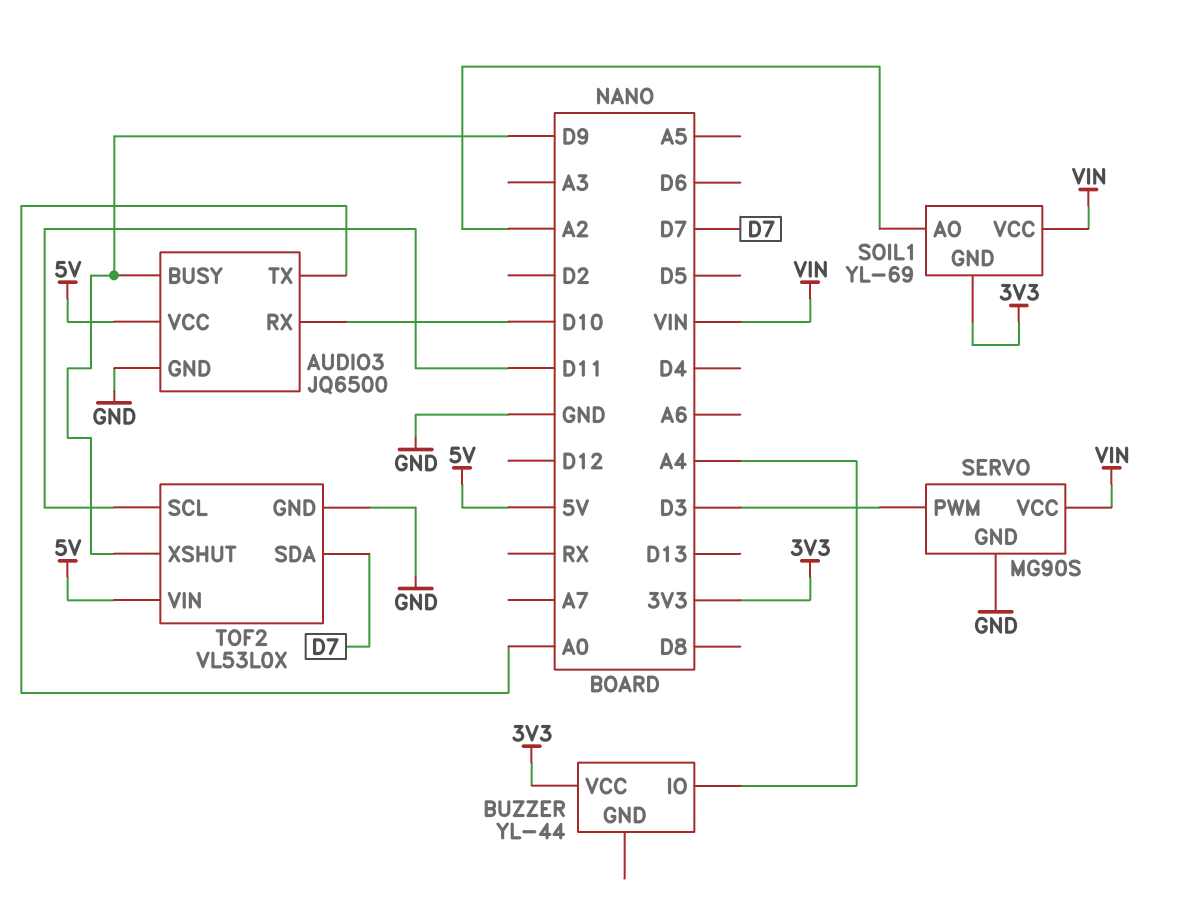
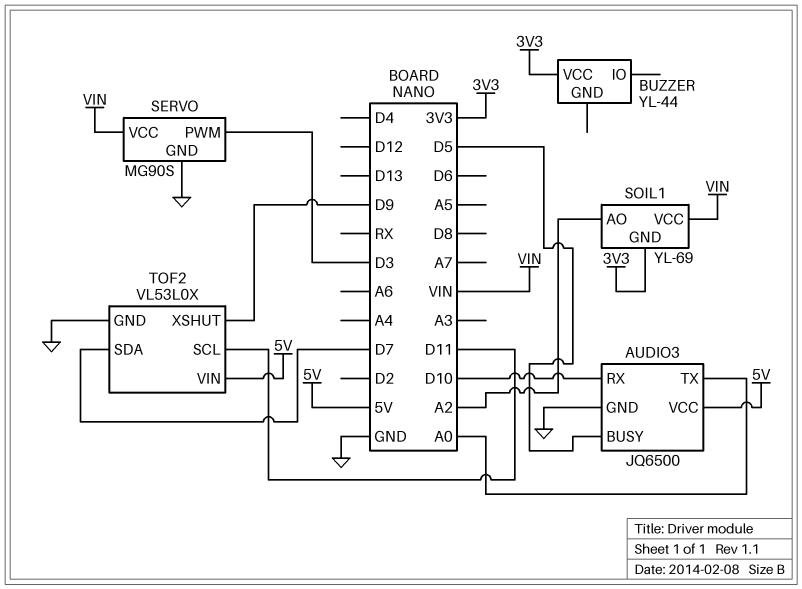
AUDIO3 pin BUSY: D9 -> D5
BUZZER pin IO: A4 -> none

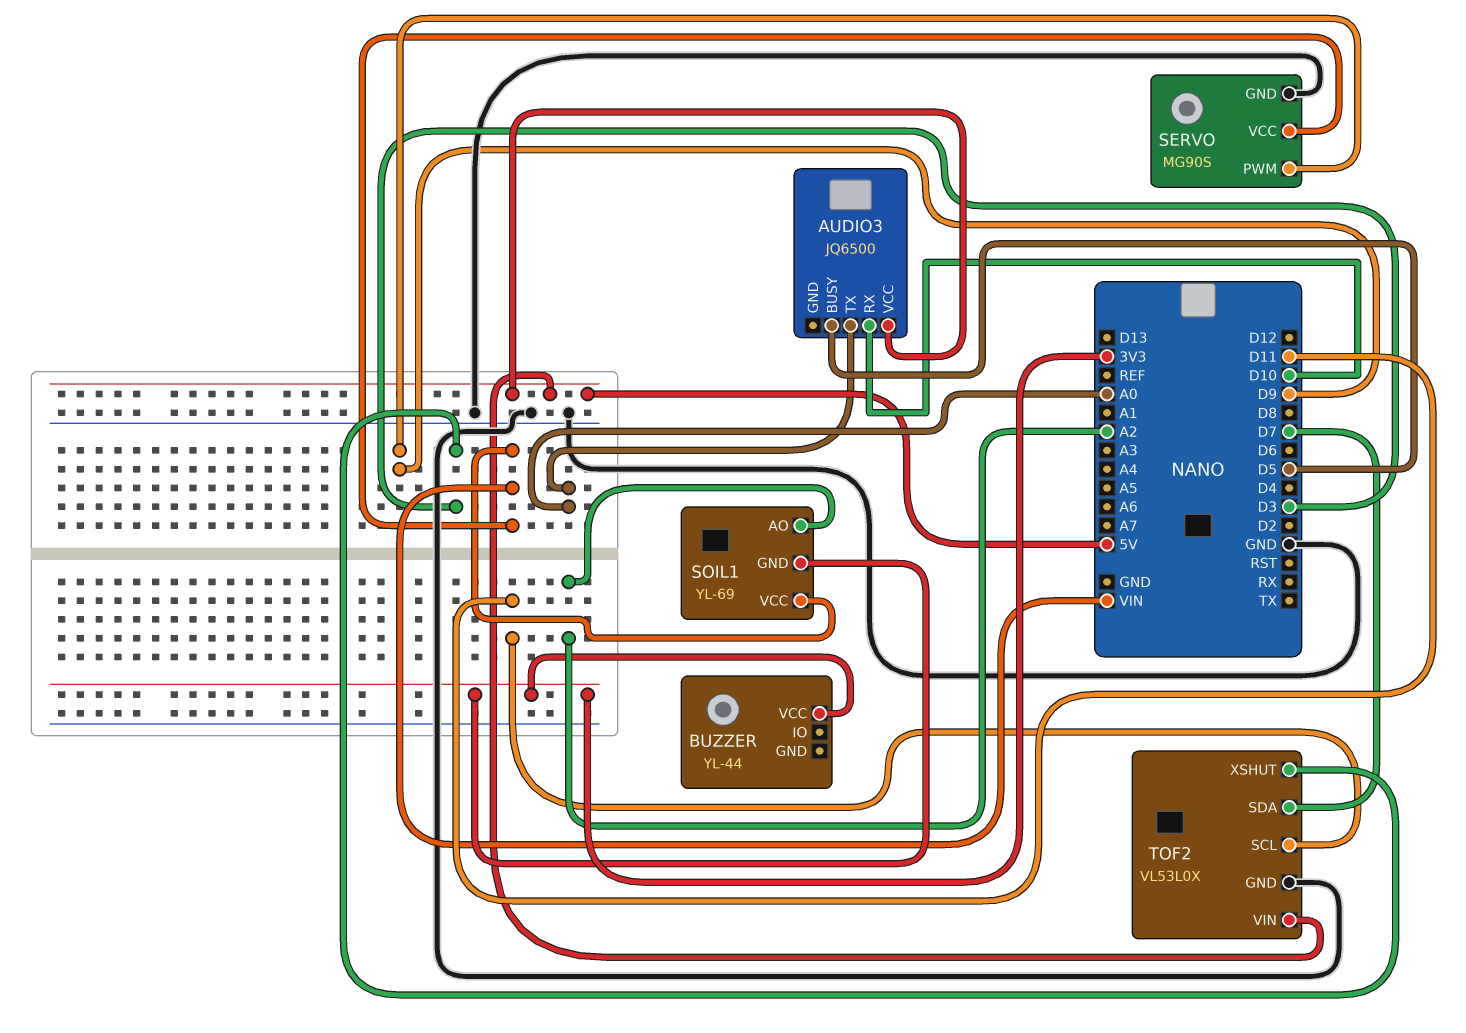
AUDIO3 pin GND: GND -> none
SERVO pin PWM: D3 -> D9
TOF2 pin XSHUT: D9 -> D3

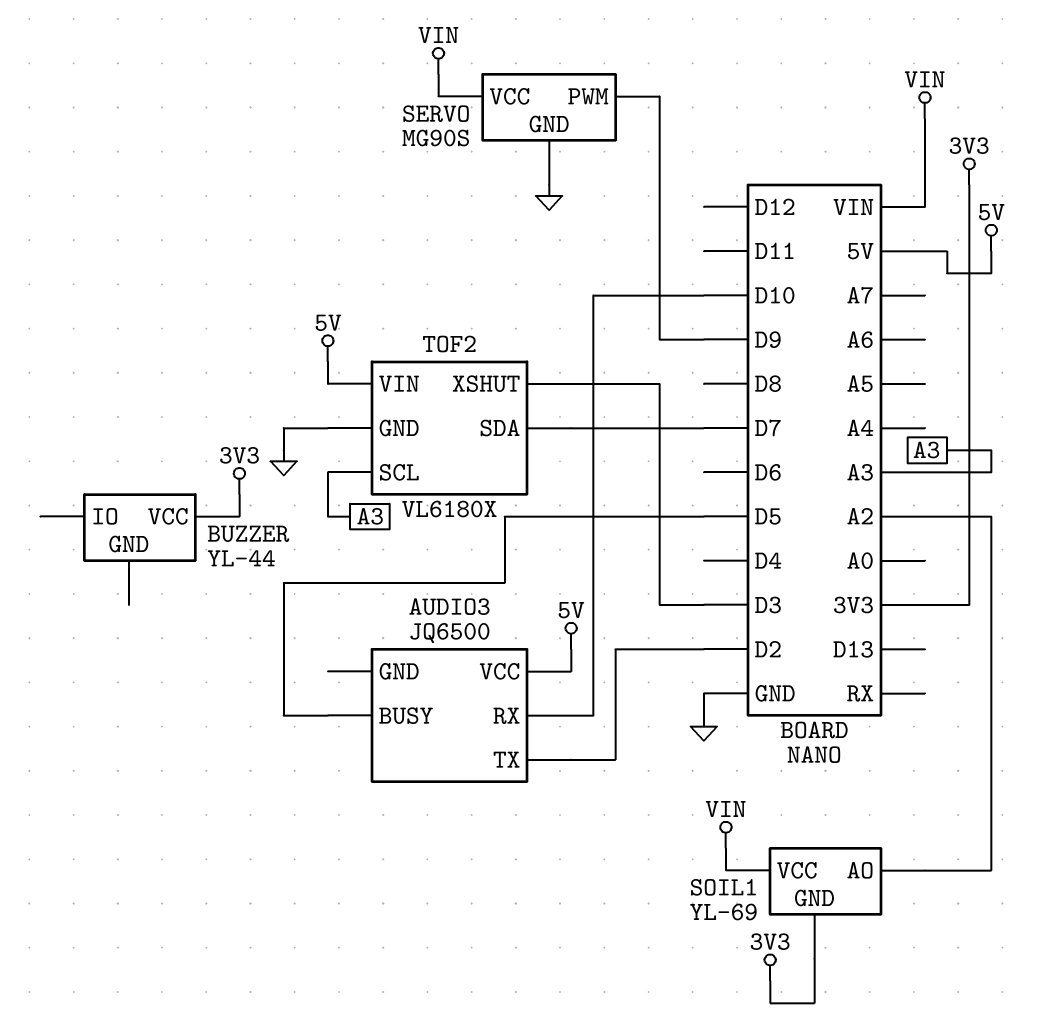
AUDIO3 pin TX: A0 -> D2
TOF2: VL53L0X -> VL6180X
TOF2 pin SCL: D11 -> A3

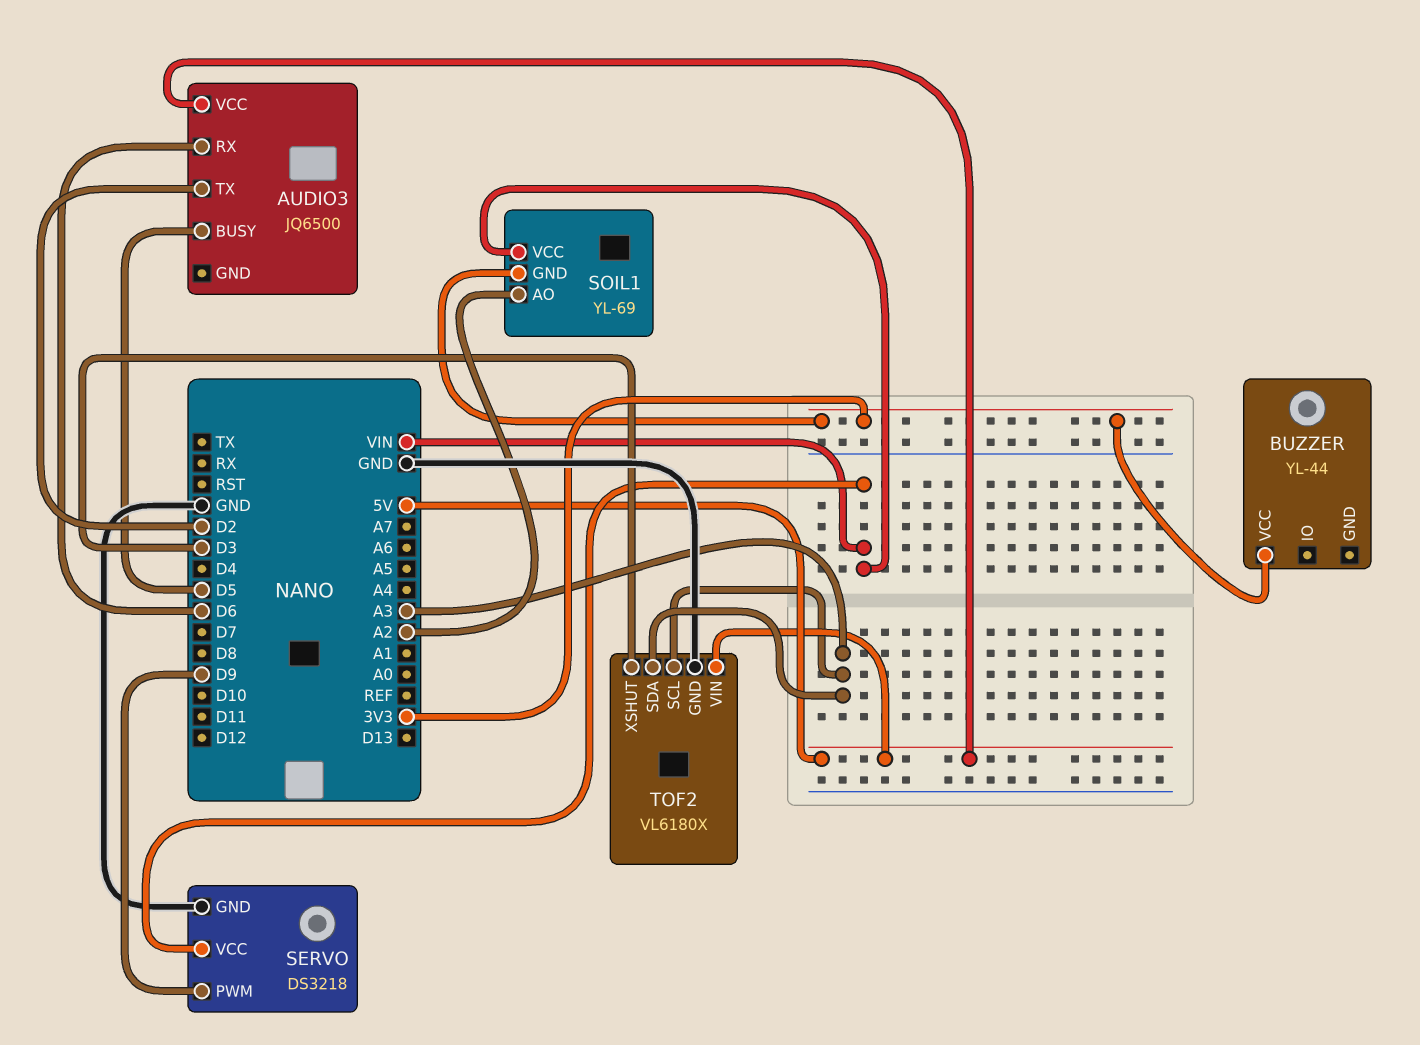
AUDIO3 pin RX: D10 -> D6
SERVO: MG90S -> DS3218
TOF2 pin SDA: D7 -> A3

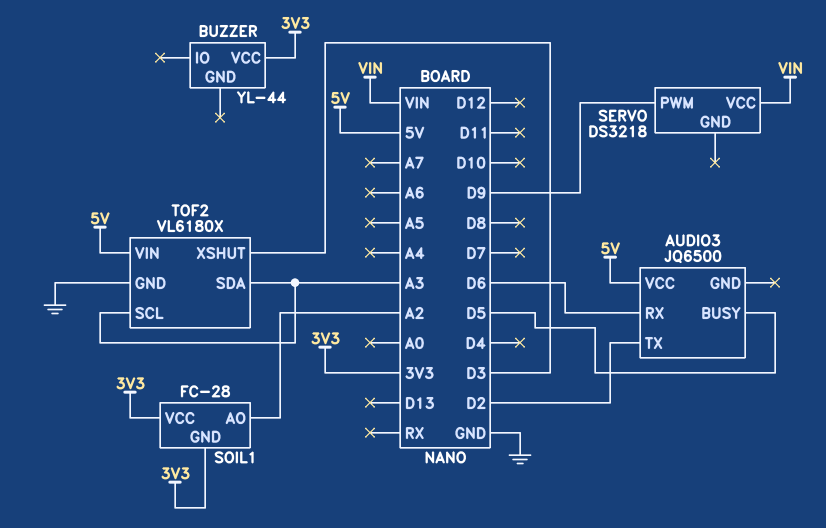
SERVO pin GND: GND -> none
SOIL1: YL-69 -> FC-28
SOIL1 pin VCC: VIN -> 3V3

